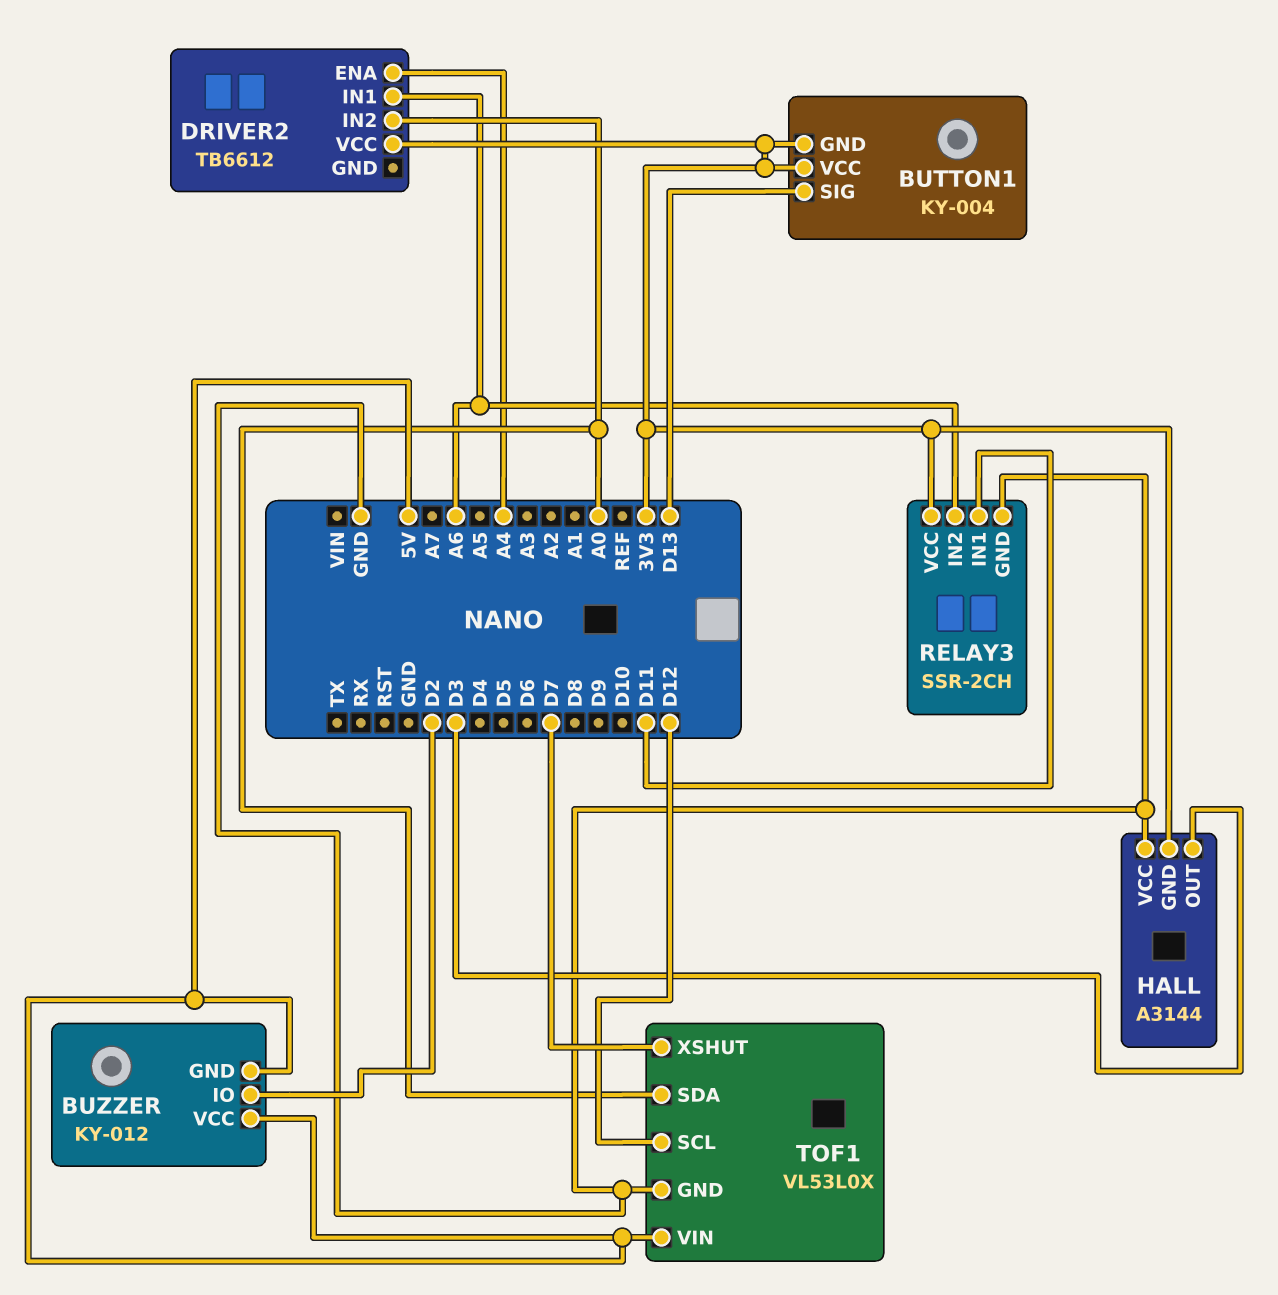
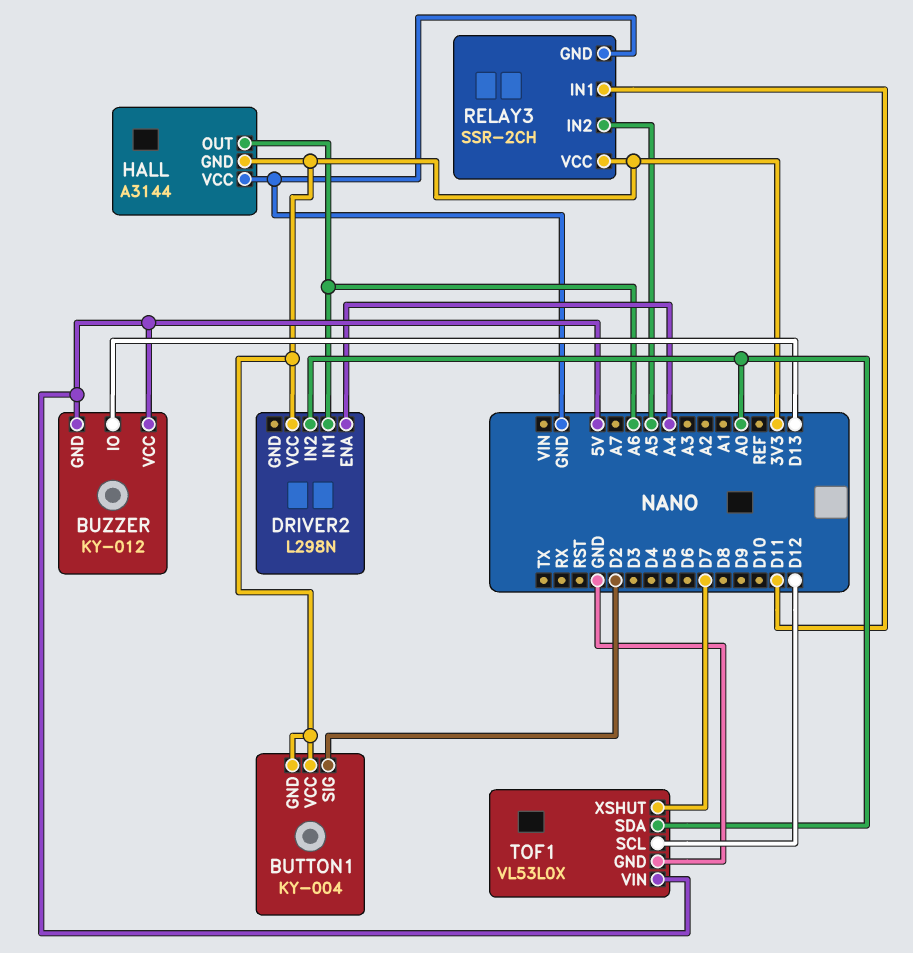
BUTTON1 pin SIG: D13 -> D2
BUZZER pin IO: D2 -> D13
DRIVER2: TB6612 -> L298N
HALL pin OUT: D3 -> A6
RELAY3 pin IN2: A6 -> A5

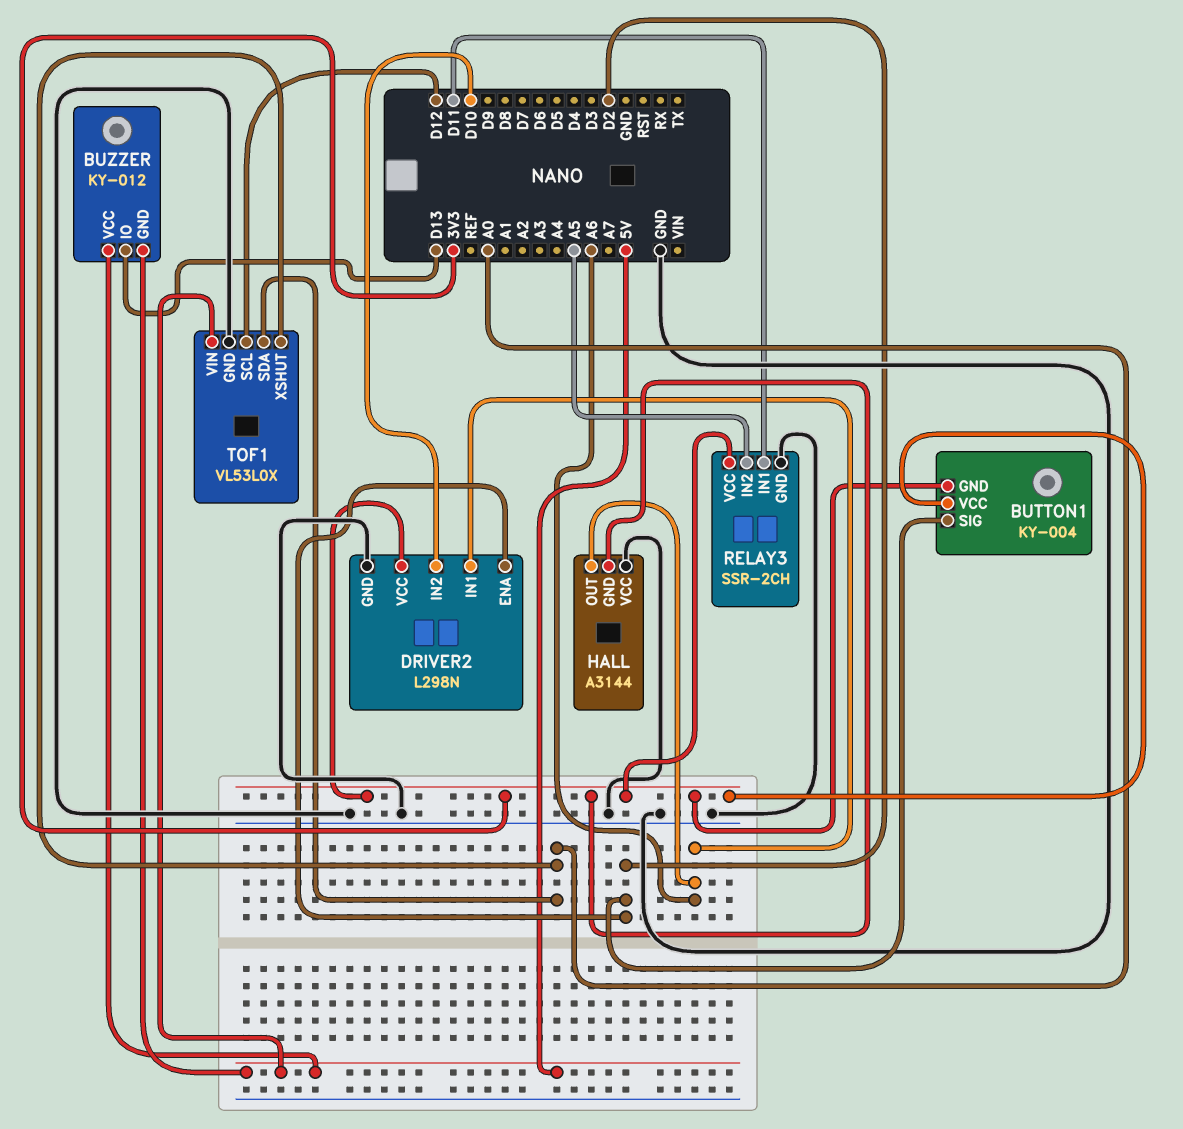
DRIVER2 pin ENA: A4 -> D2
DRIVER2 pin GND: none -> GND
DRIVER2 pin IN2: A0 -> D10
TOF1 pin XSHUT: D7 -> A0

